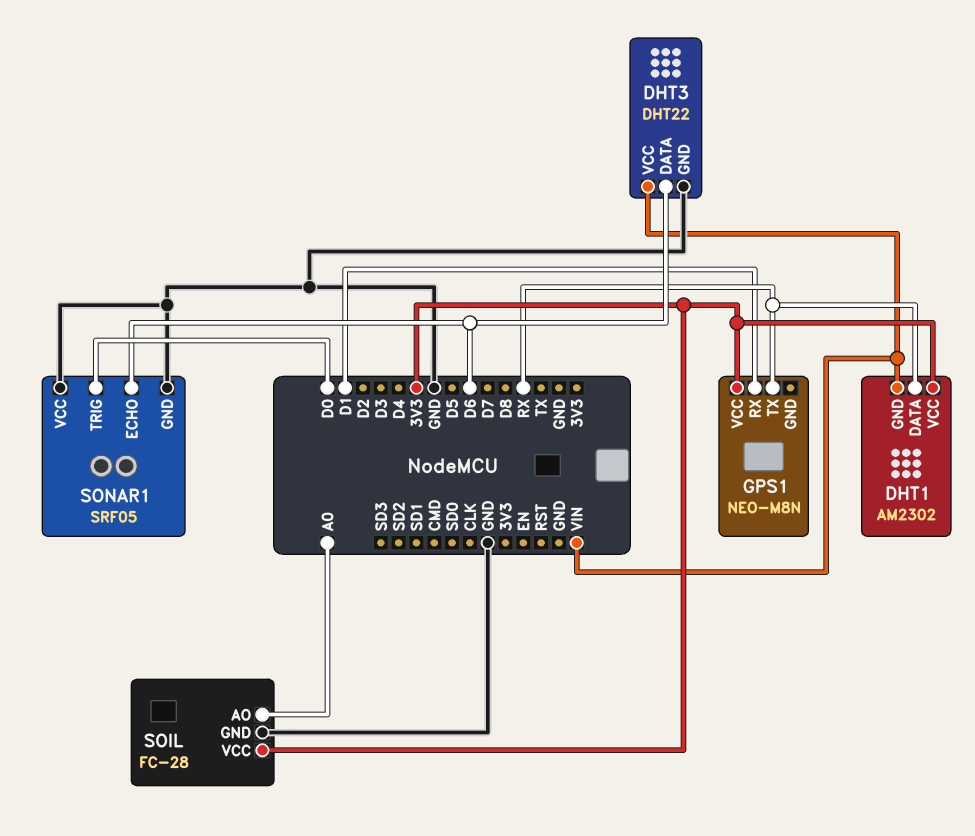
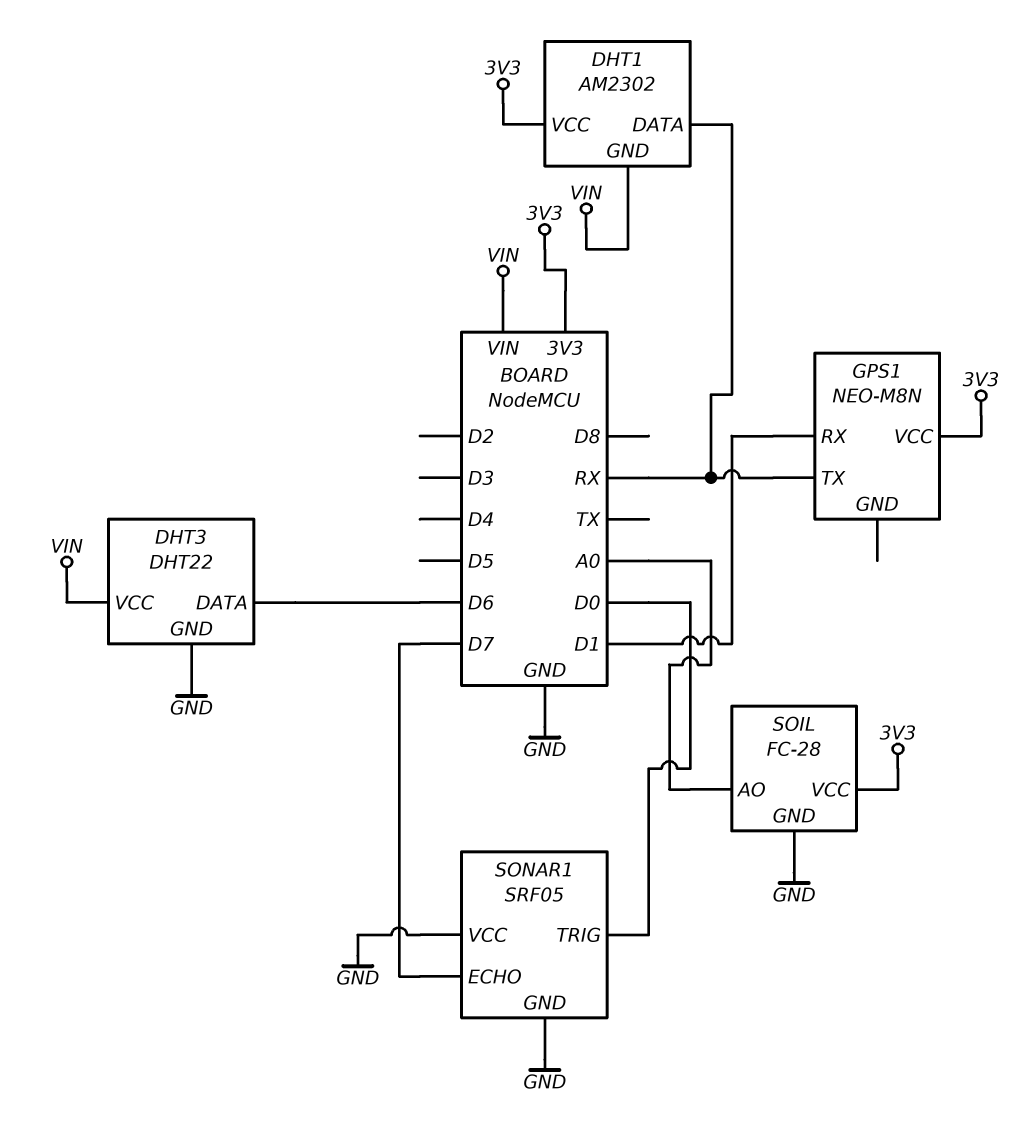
SONAR1 pin ECHO: D6 -> D7

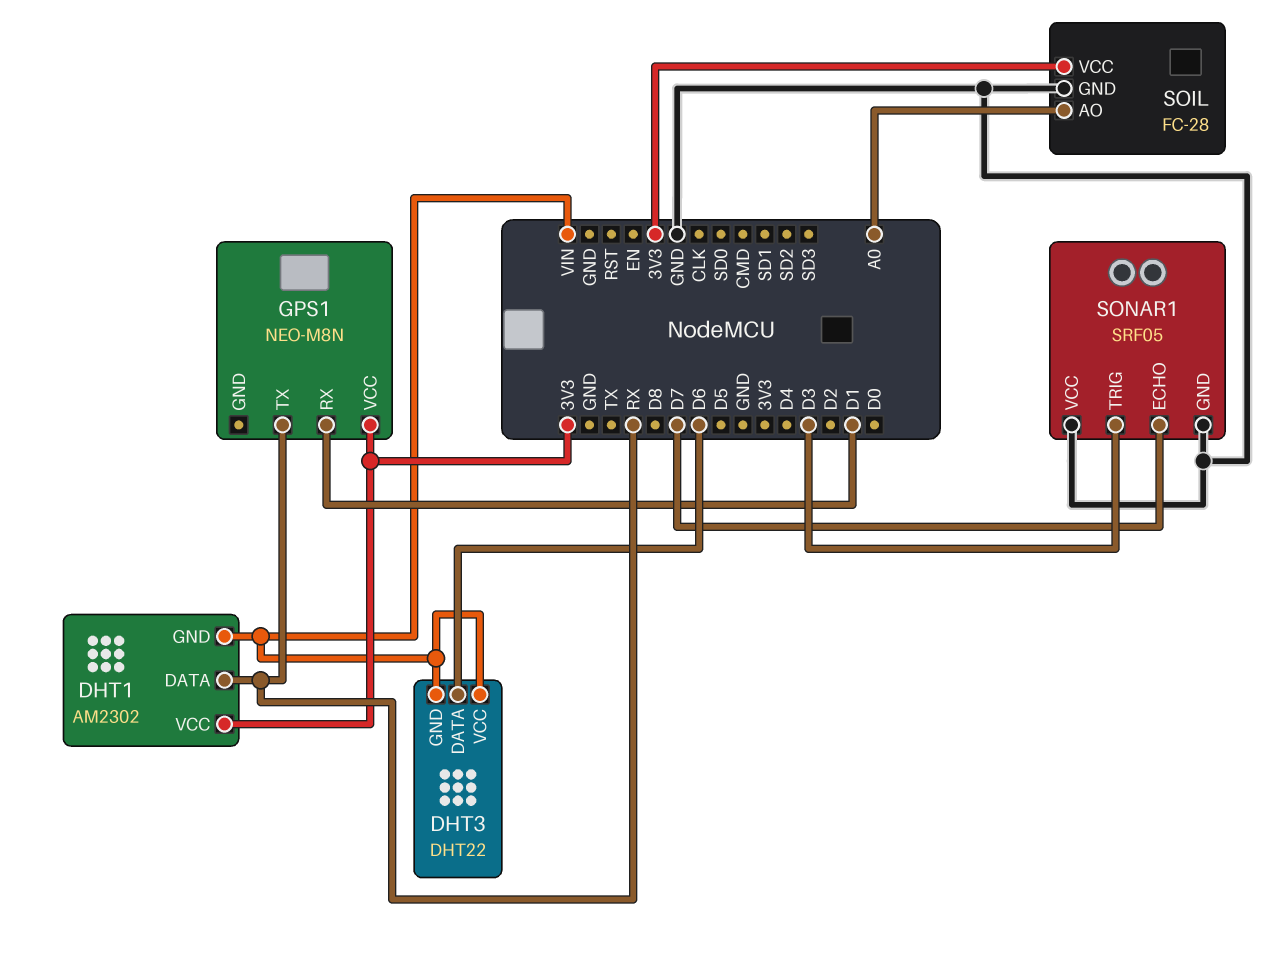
DHT3 pin GND: GND -> VIN
SONAR1 pin TRIG: D0 -> D3

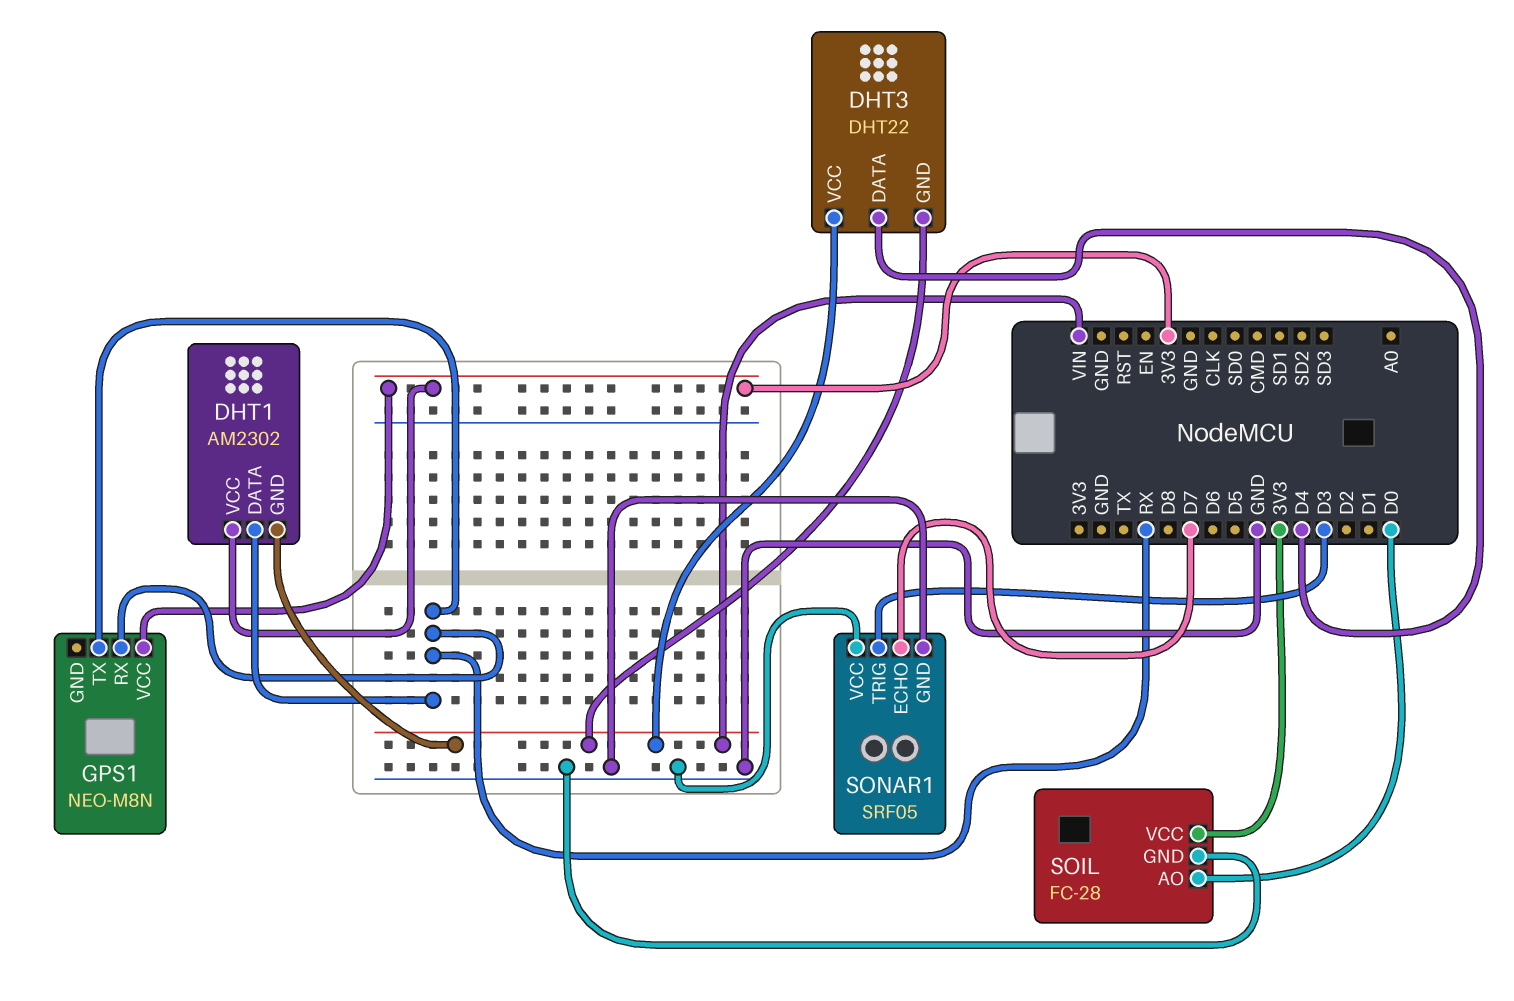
DHT3 pin DATA: D6 -> D4
GPS1 pin RX: D1 -> RX
SOIL pin AO: A0 -> D0

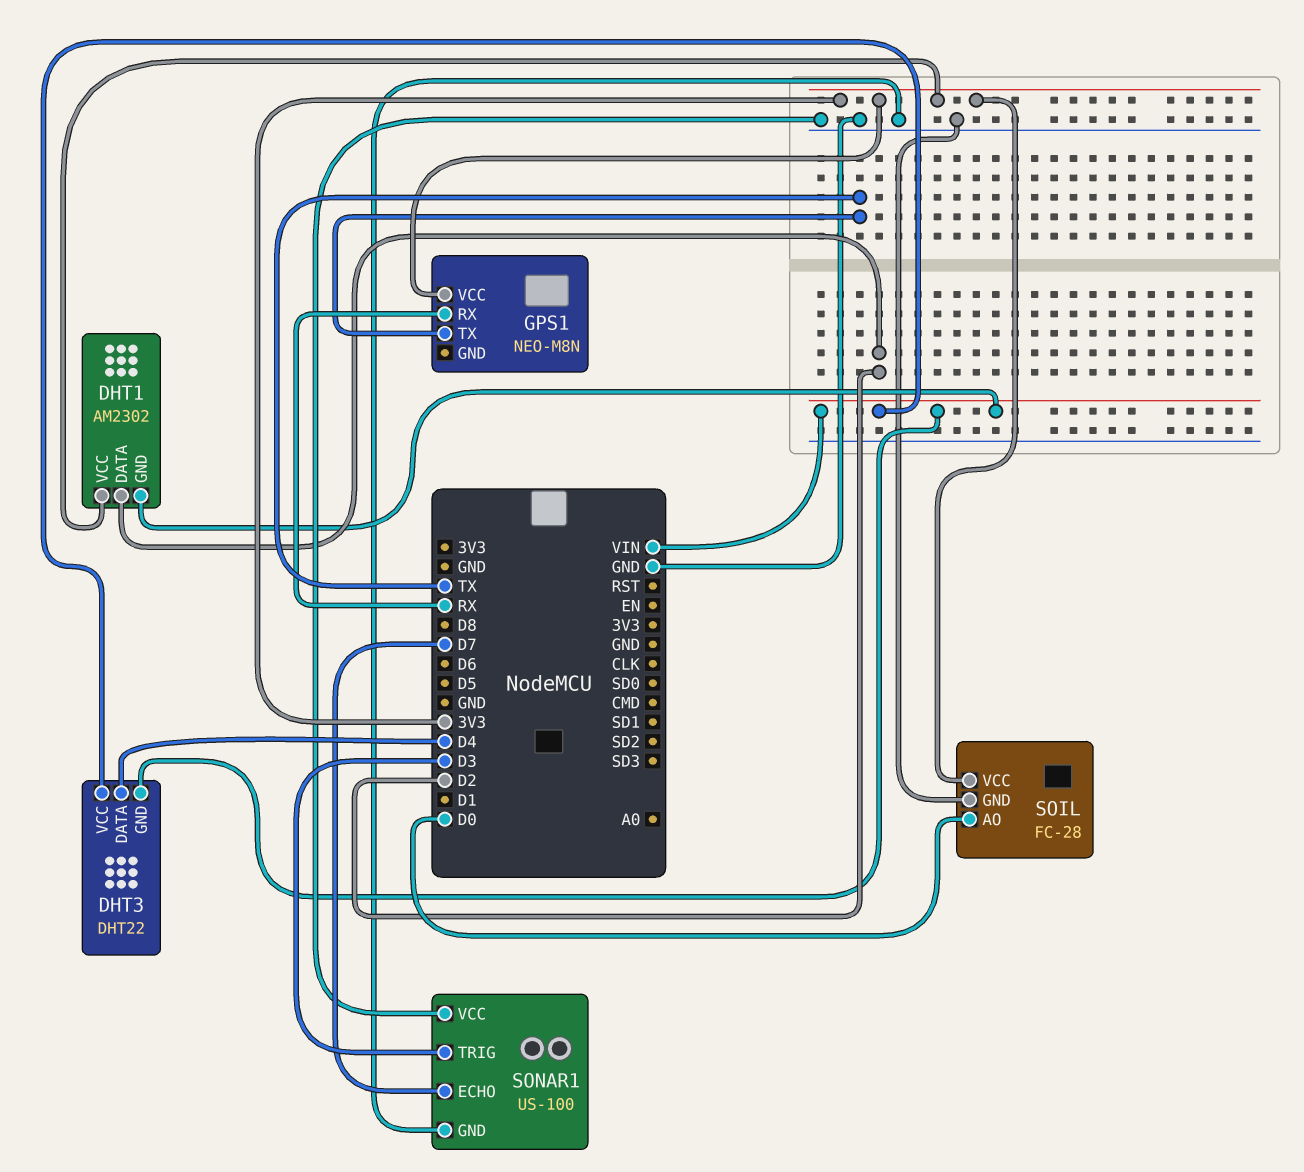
DHT1 pin DATA: RX -> D2
GPS1 pin TX: RX -> TX
SONAR1: SRF05 -> US-100

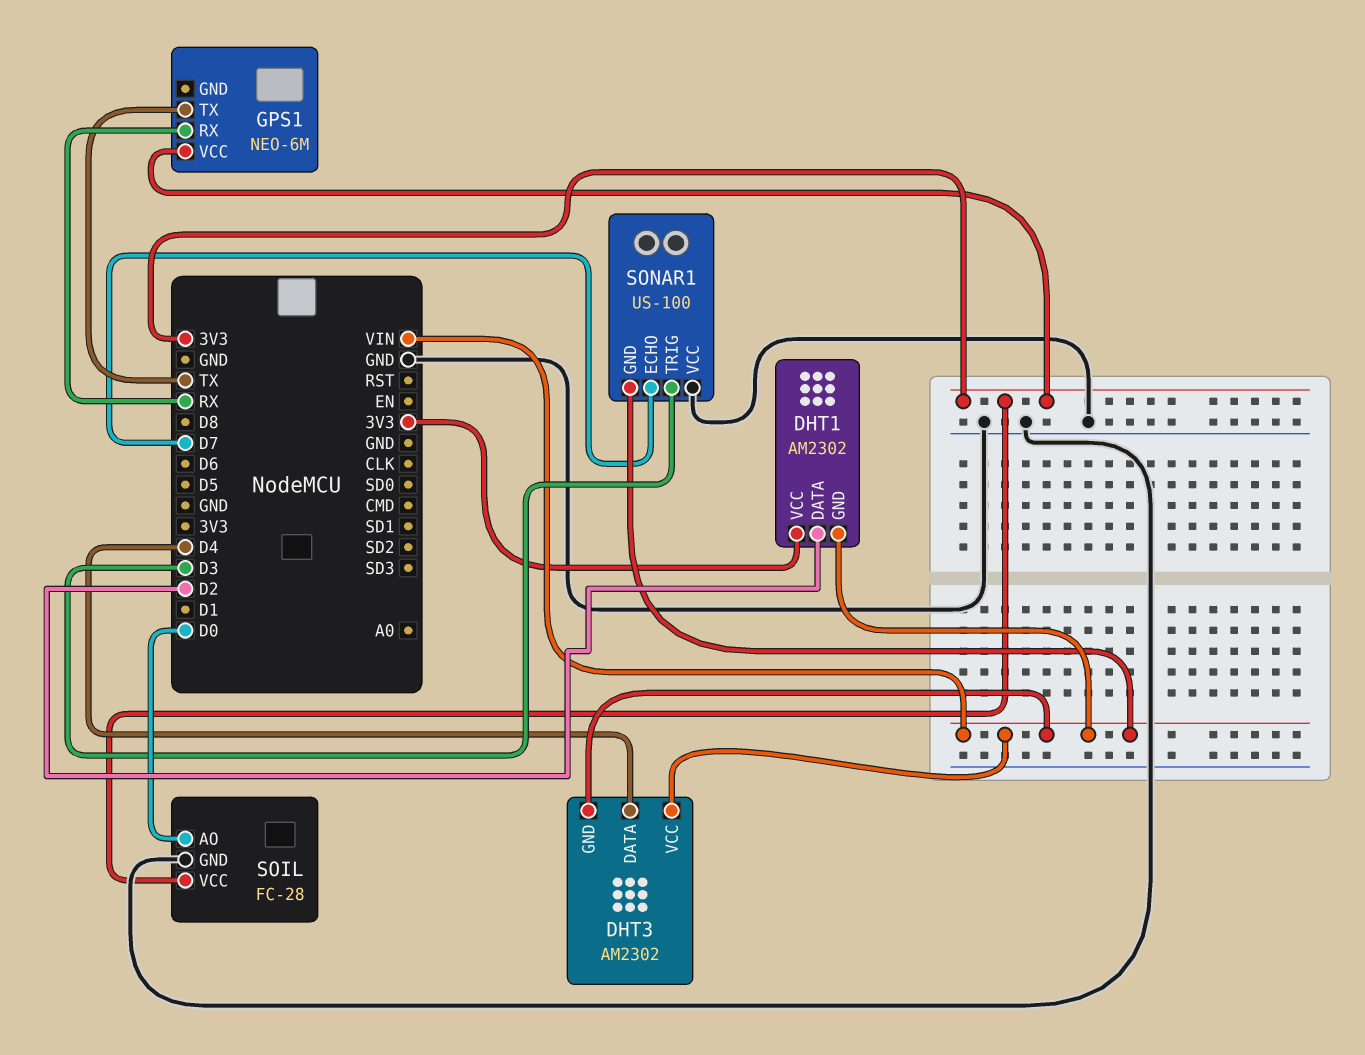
DHT3: DHT22 -> AM2302
GPS1: NEO-M8N -> NEO-6M
SONAR1 pin GND: GND -> VIN

